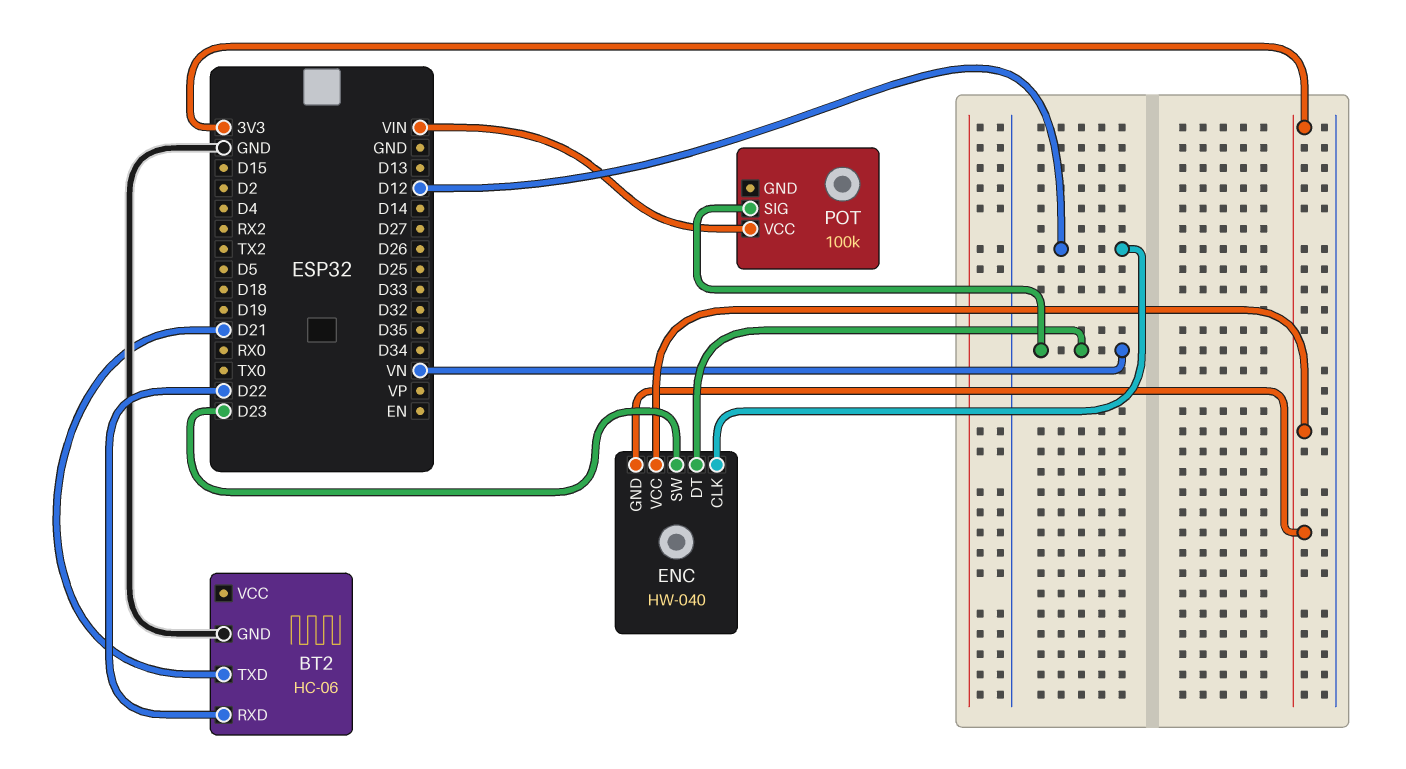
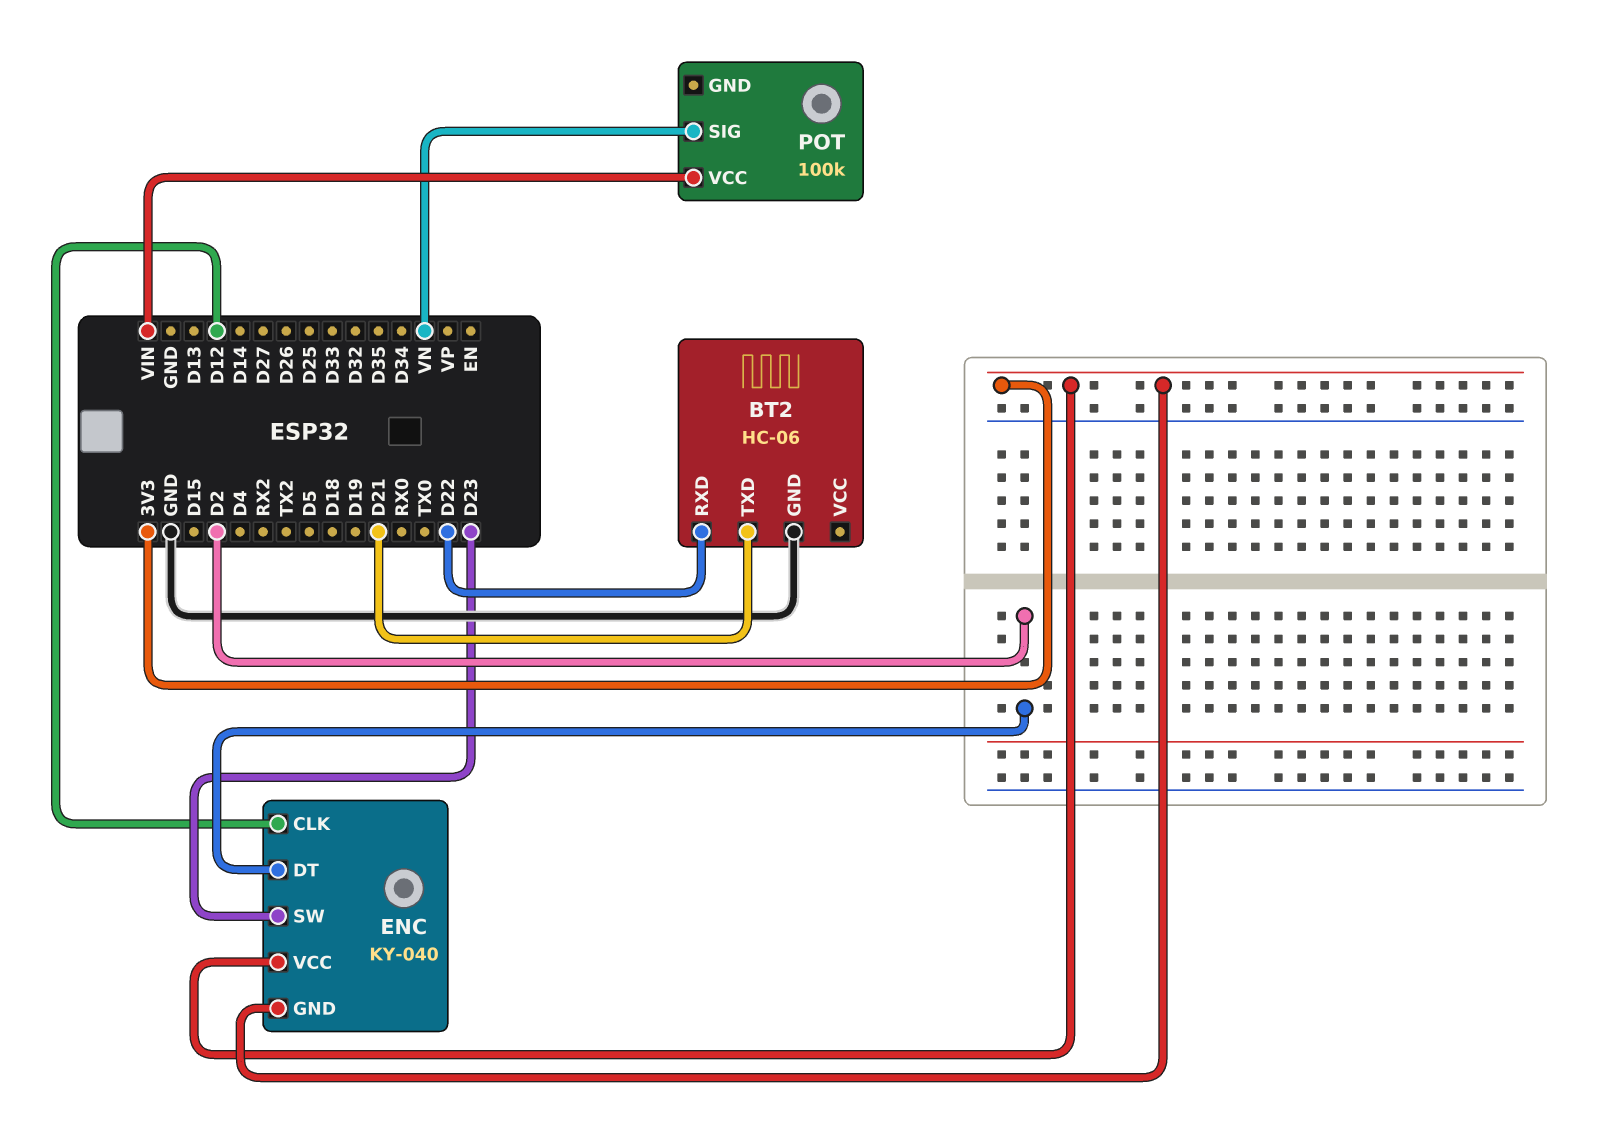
ENC: HW-040 -> KY-040
ENC pin DT: VN -> D2

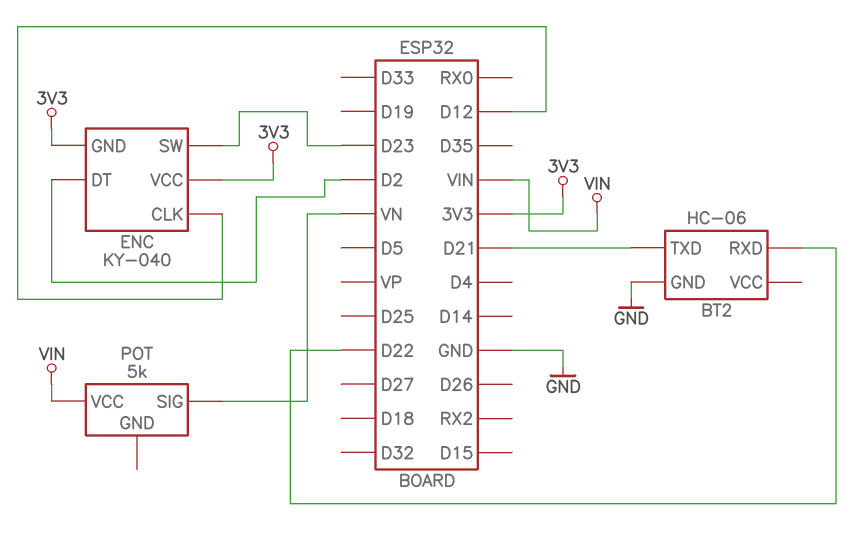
POT: 100k -> 5k

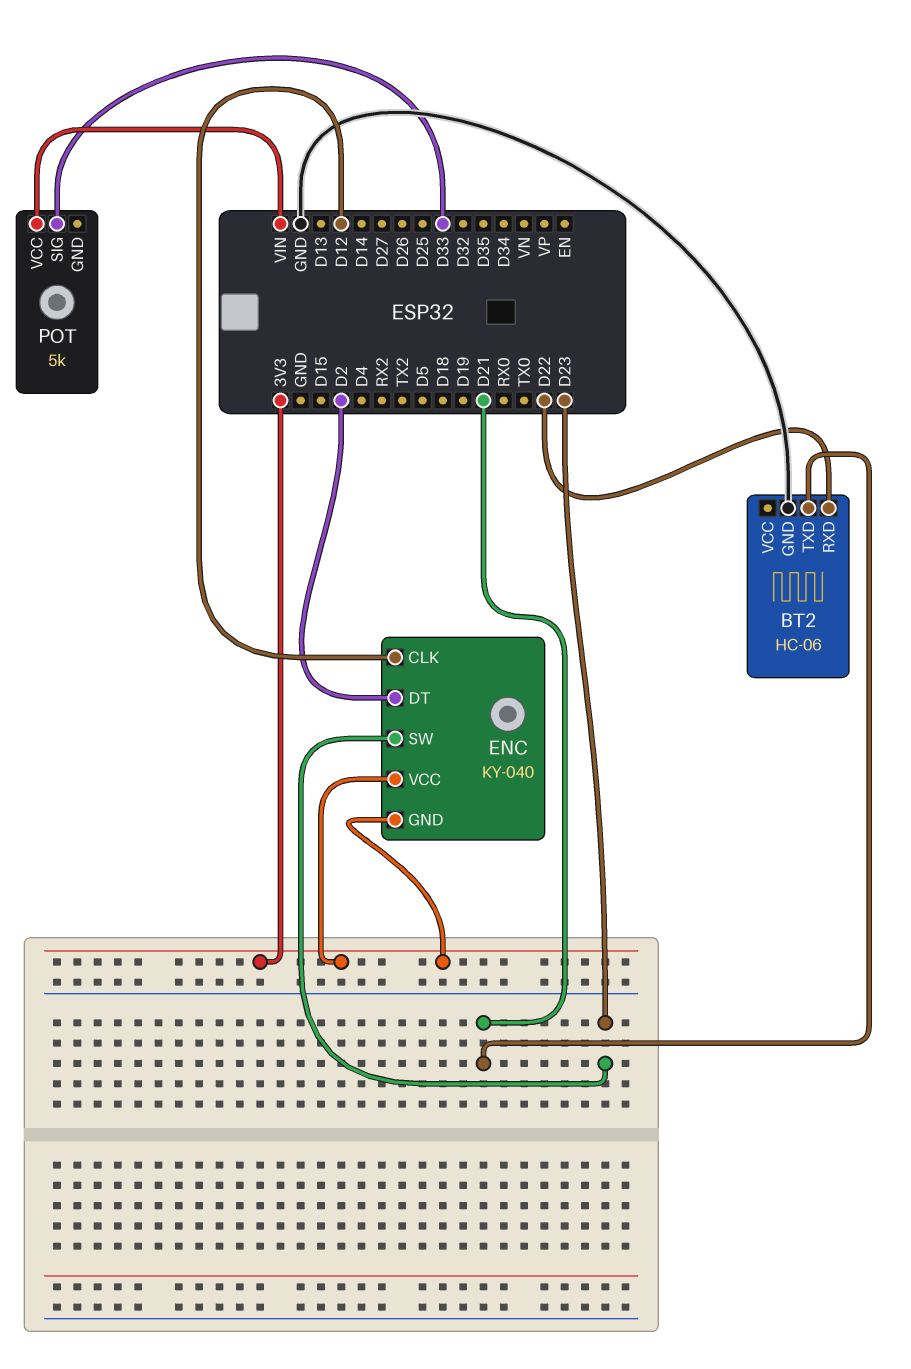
POT pin SIG: VN -> D33

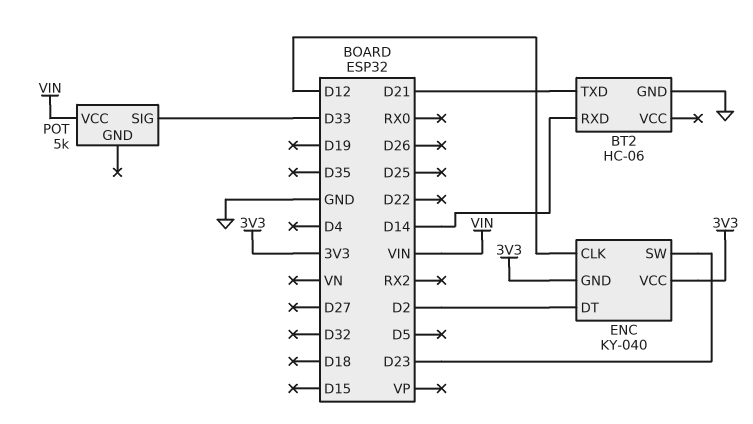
BT2 pin RXD: D22 -> D14

